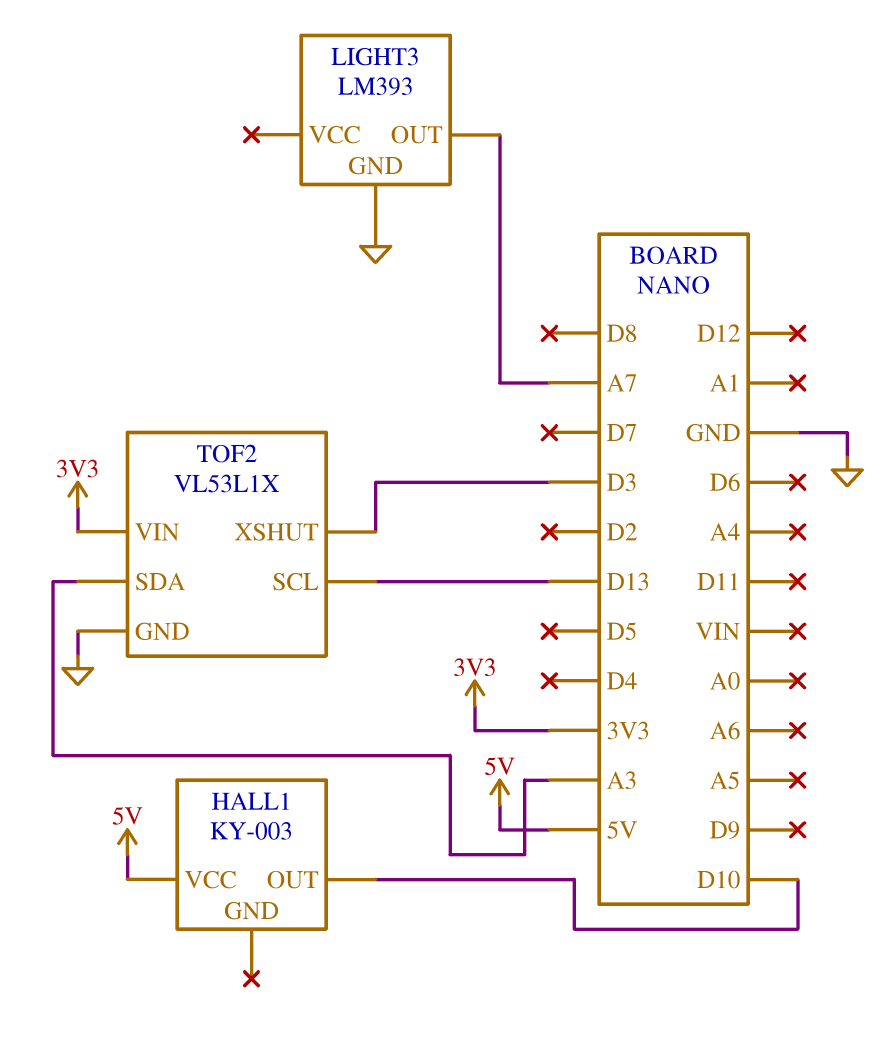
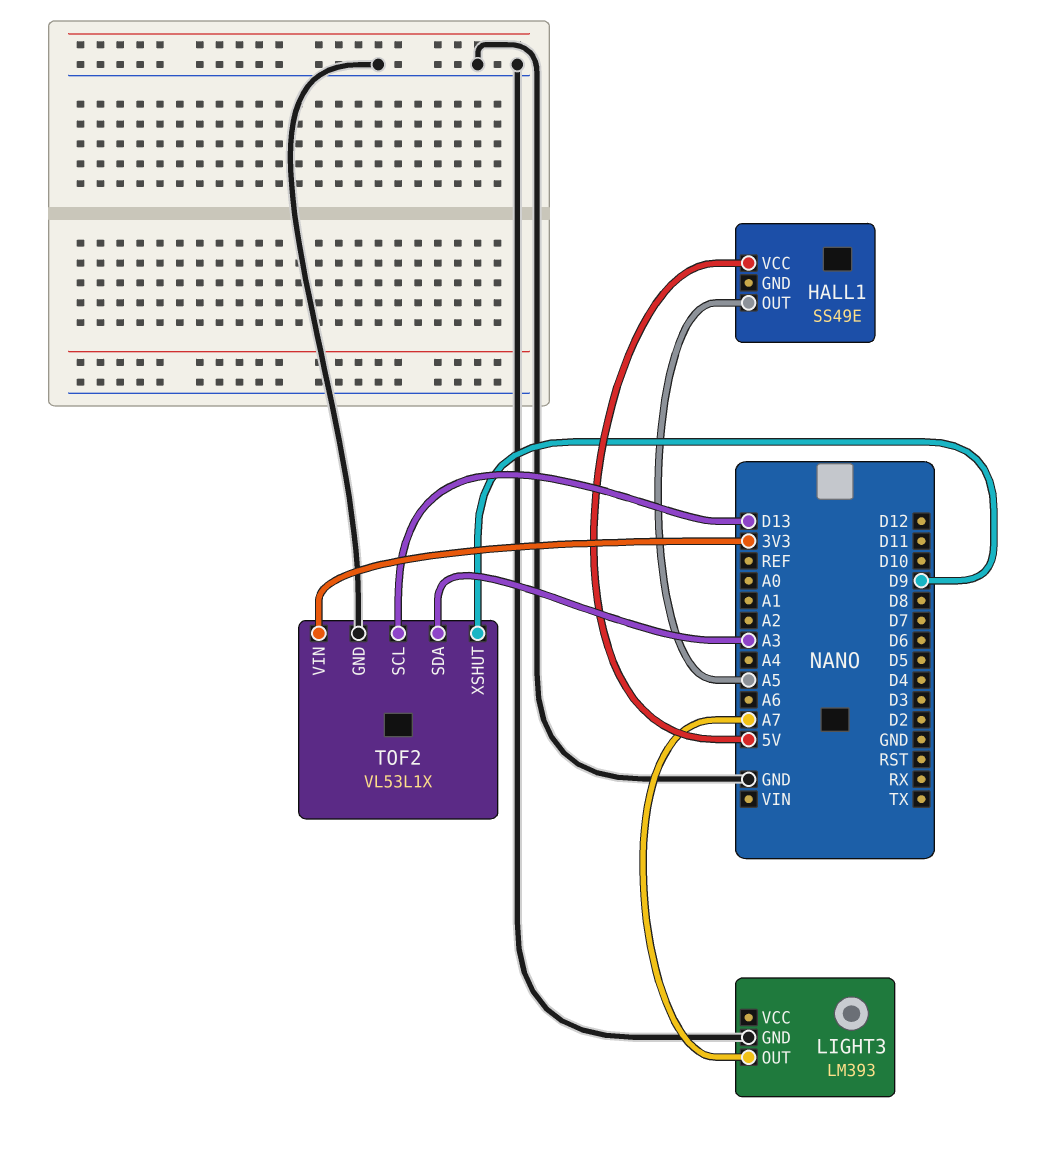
HALL1: KY-003 -> SS49E
HALL1 pin OUT: D10 -> A5
TOF2 pin XSHUT: D3 -> D9

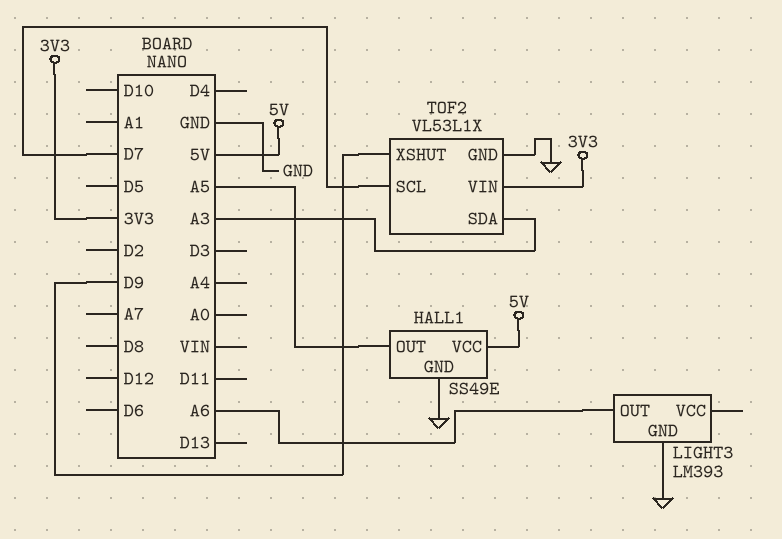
HALL1 pin GND: none -> GND
LIGHT3 pin OUT: A7 -> A6
TOF2 pin SCL: D13 -> D7

